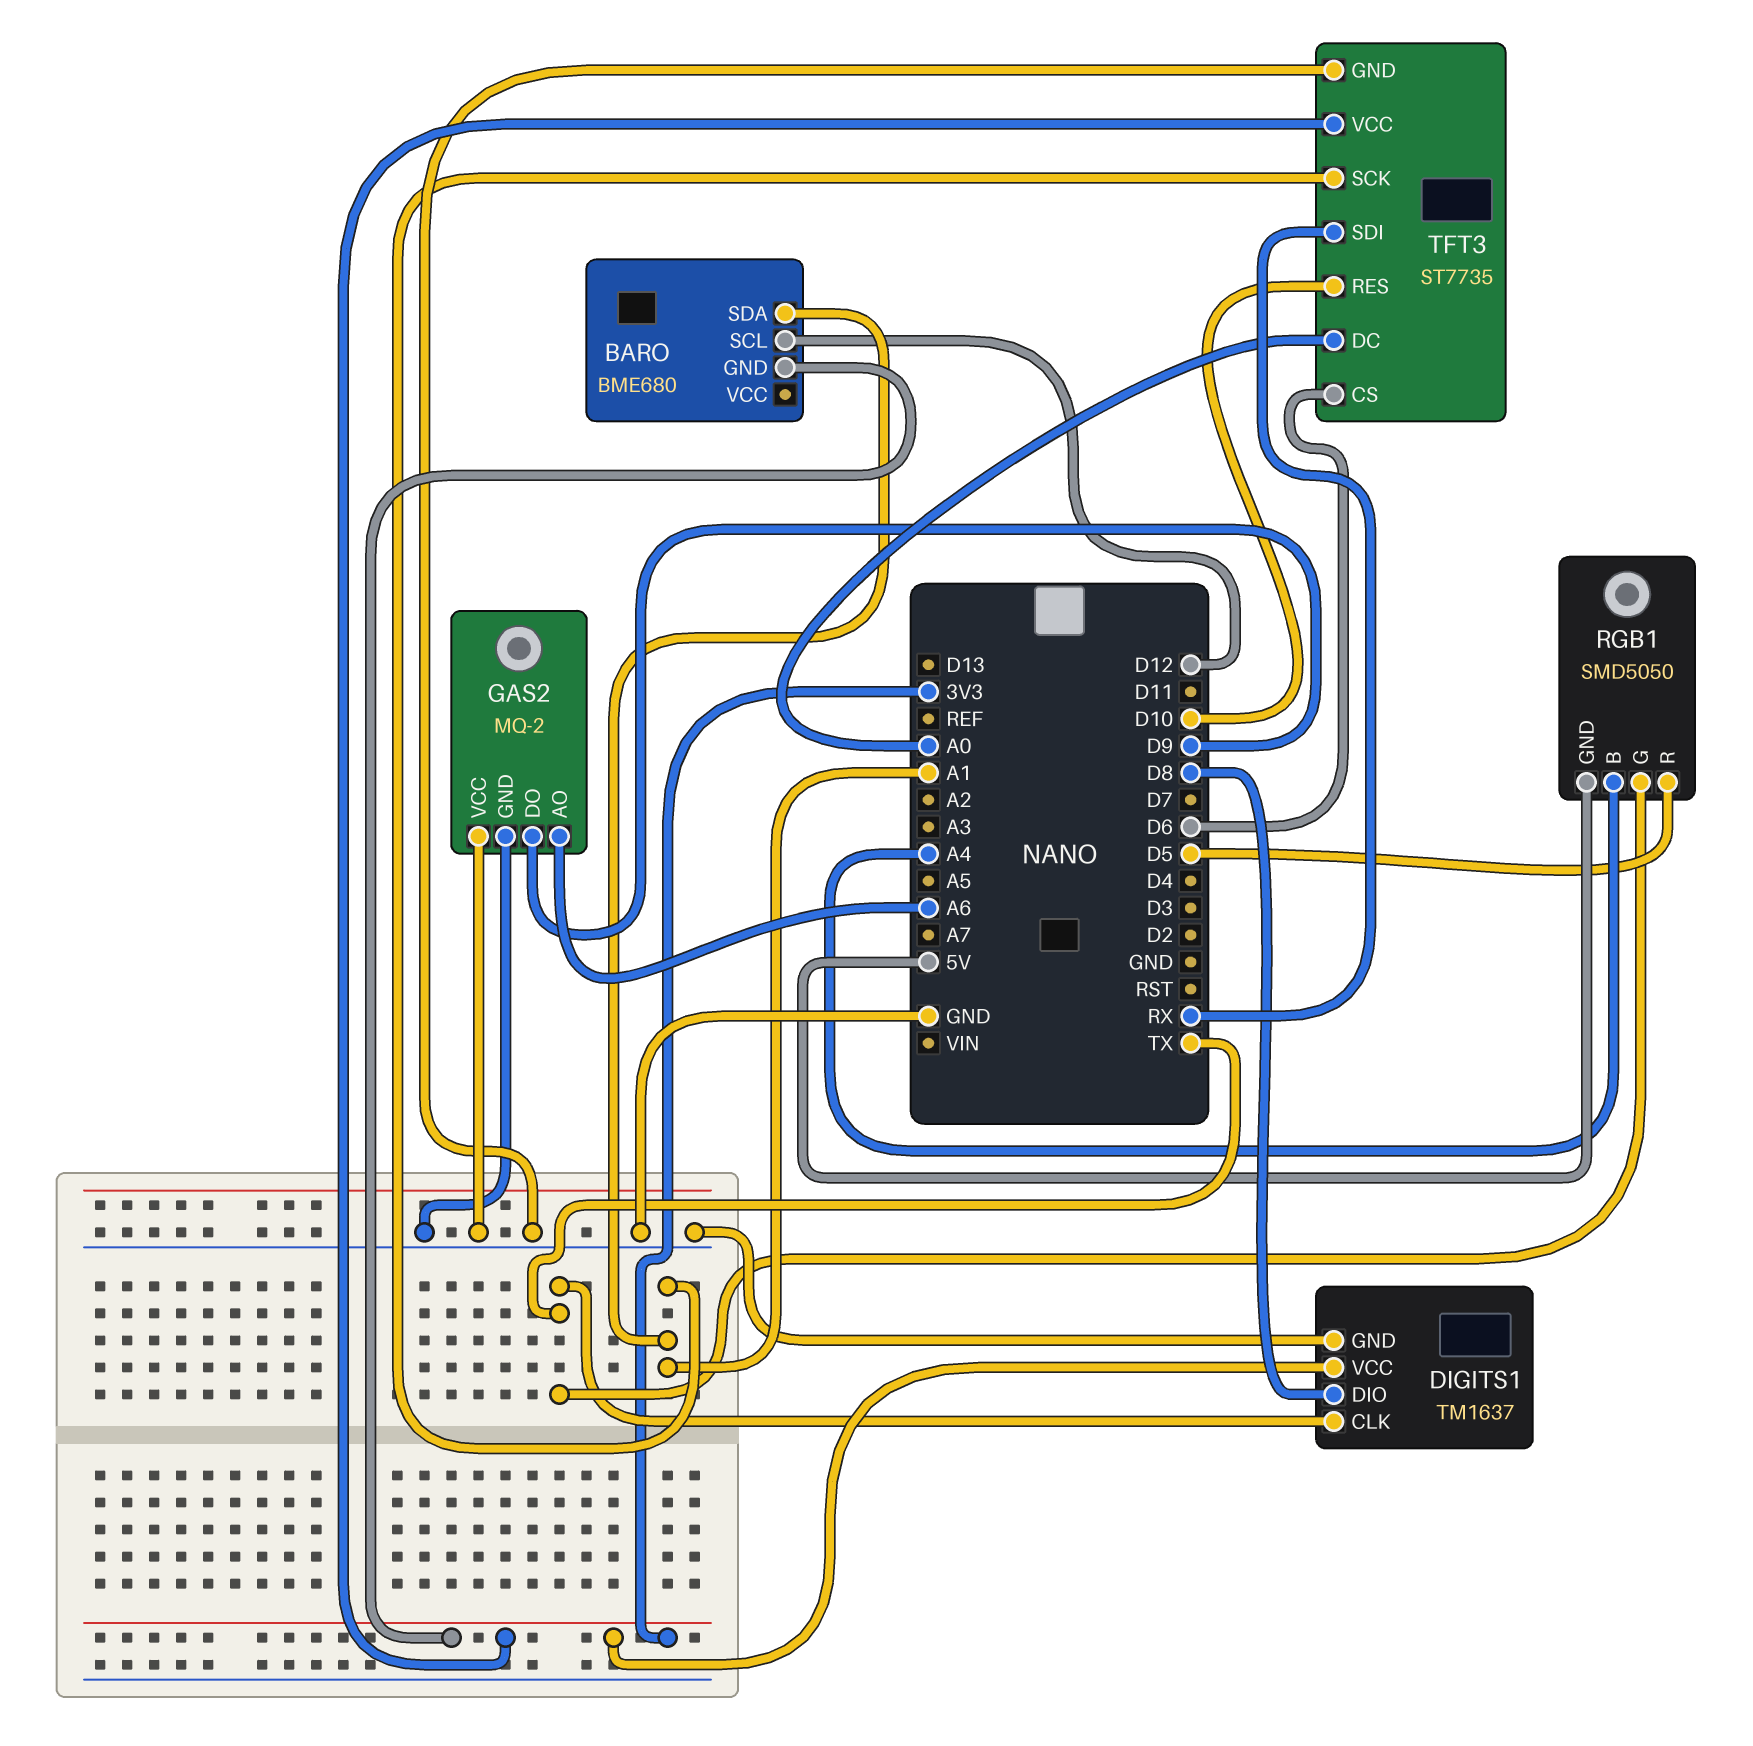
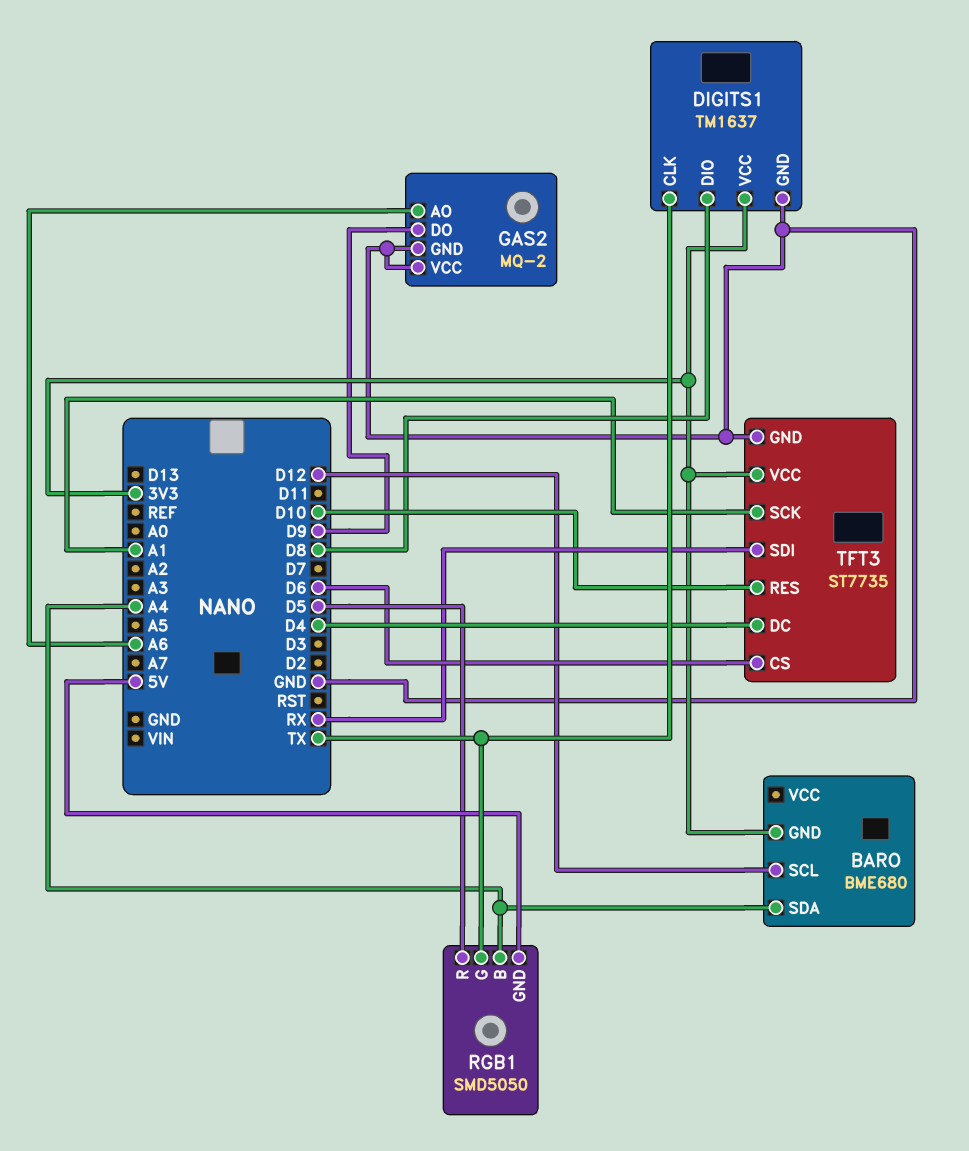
BARO pin SDA: A1 -> A4
TFT3 pin DC: A0 -> D4

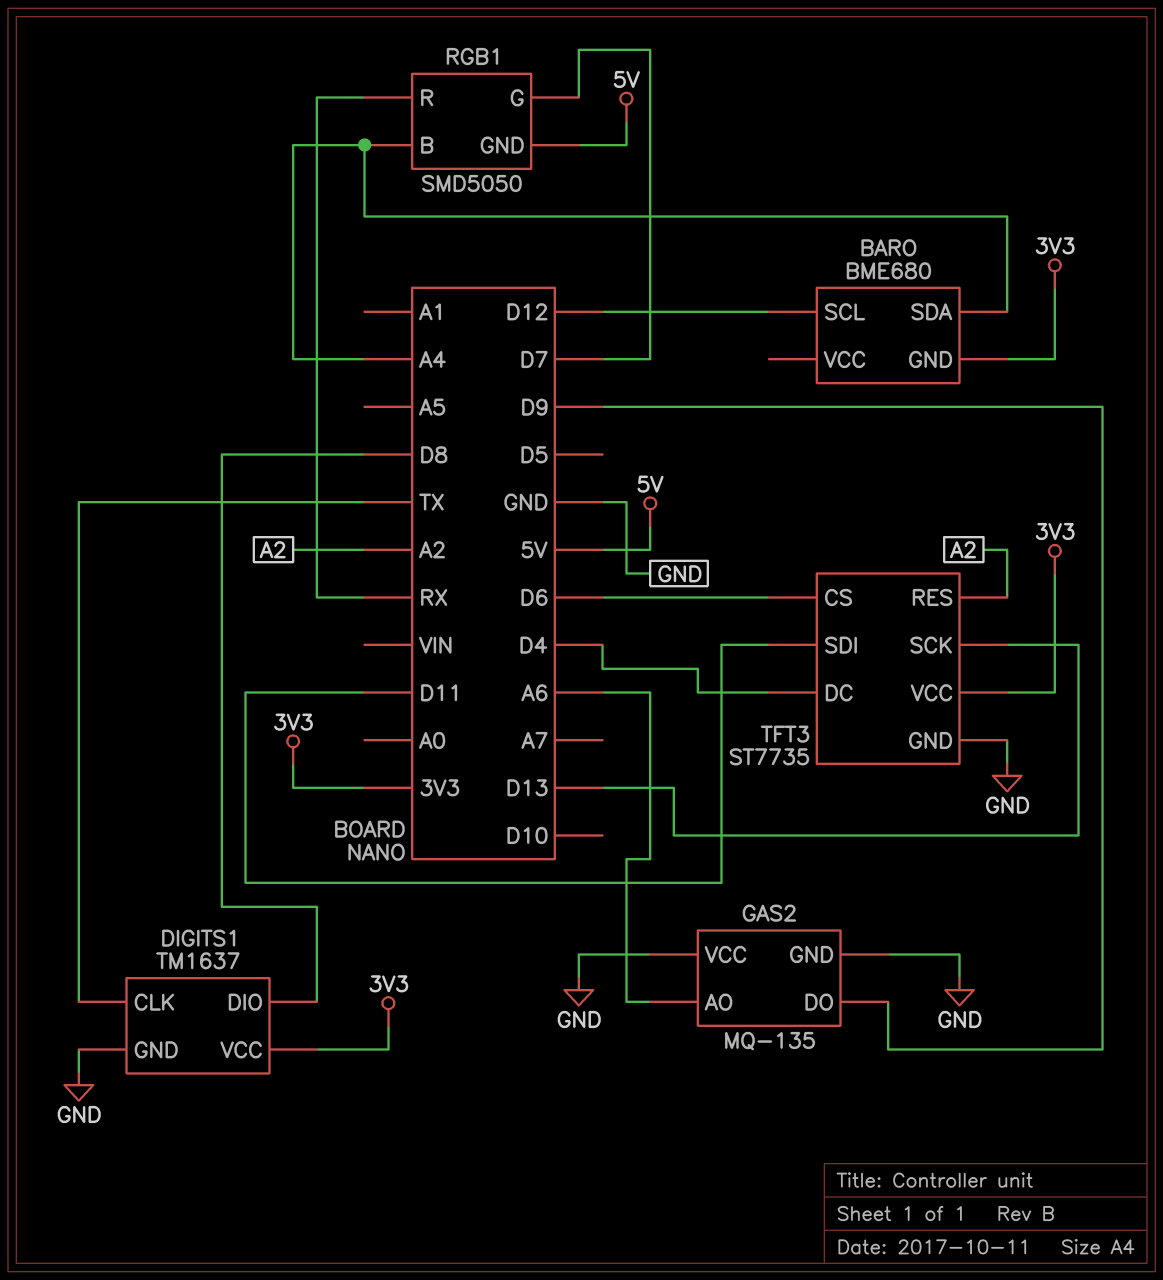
GAS2: MQ-2 -> MQ-135
RGB1 pin G: TX -> D7
RGB1 pin R: D5 -> RX
TFT3 pin RES: D10 -> A2
TFT3 pin SCK: A1 -> D13
TFT3 pin SDI: RX -> D11

